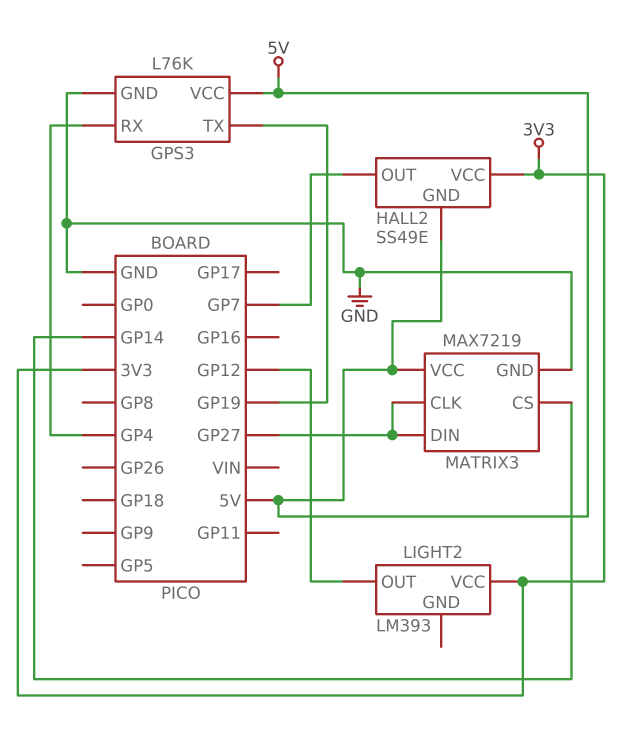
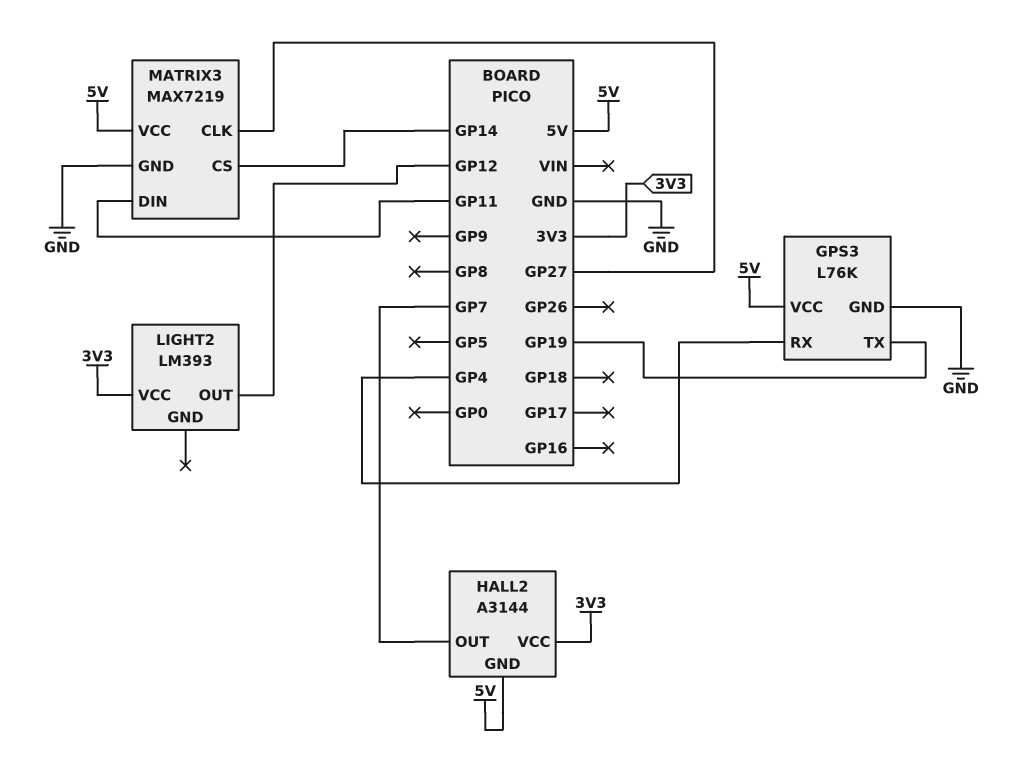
HALL2: SS49E -> A3144
MATRIX3 pin DIN: GP27 -> GP11

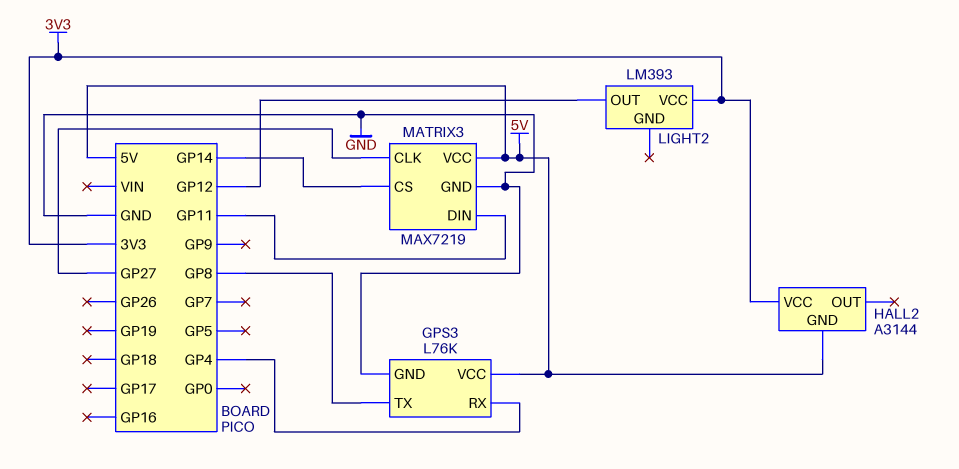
GPS3 pin TX: GP19 -> GP8
HALL2 pin OUT: GP7 -> none

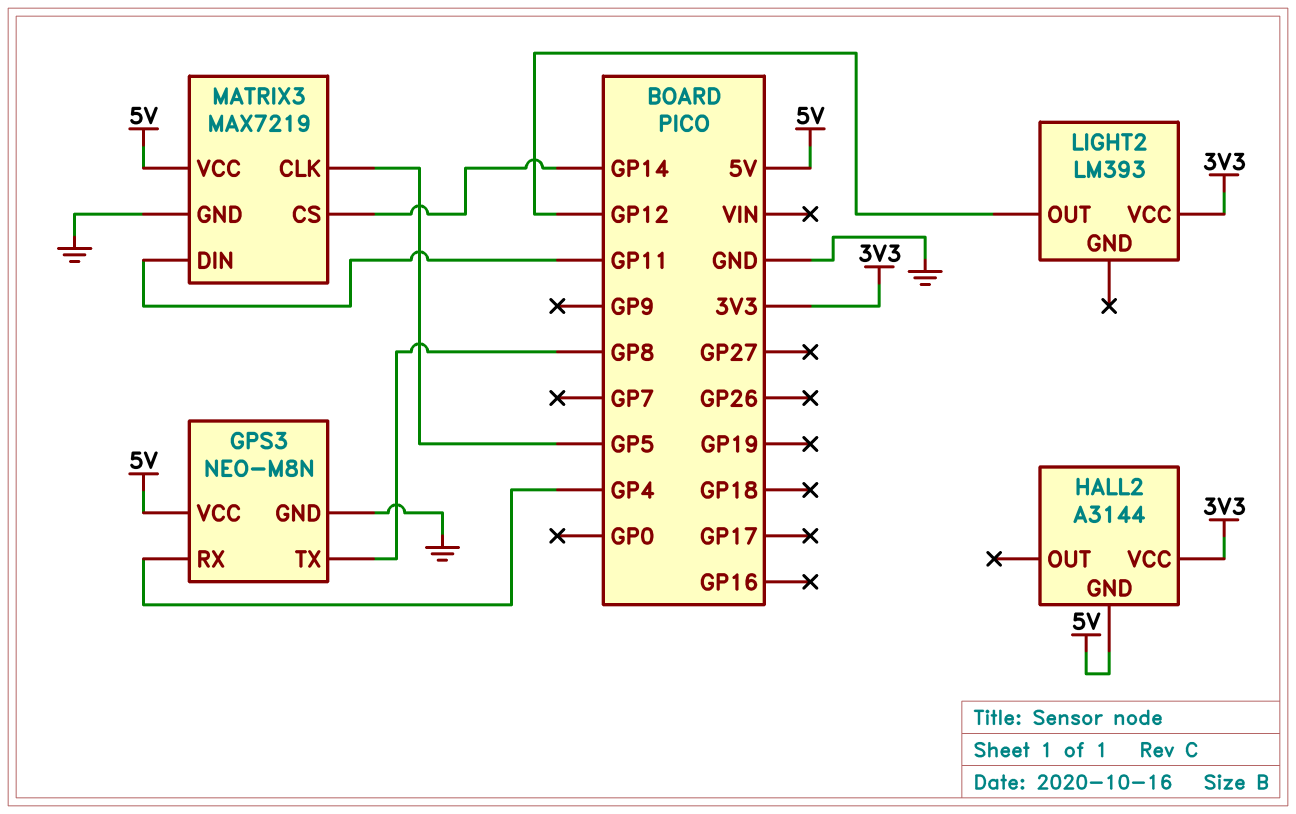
GPS3: L76K -> NEO-M8N
MATRIX3 pin CLK: GP27 -> GP5

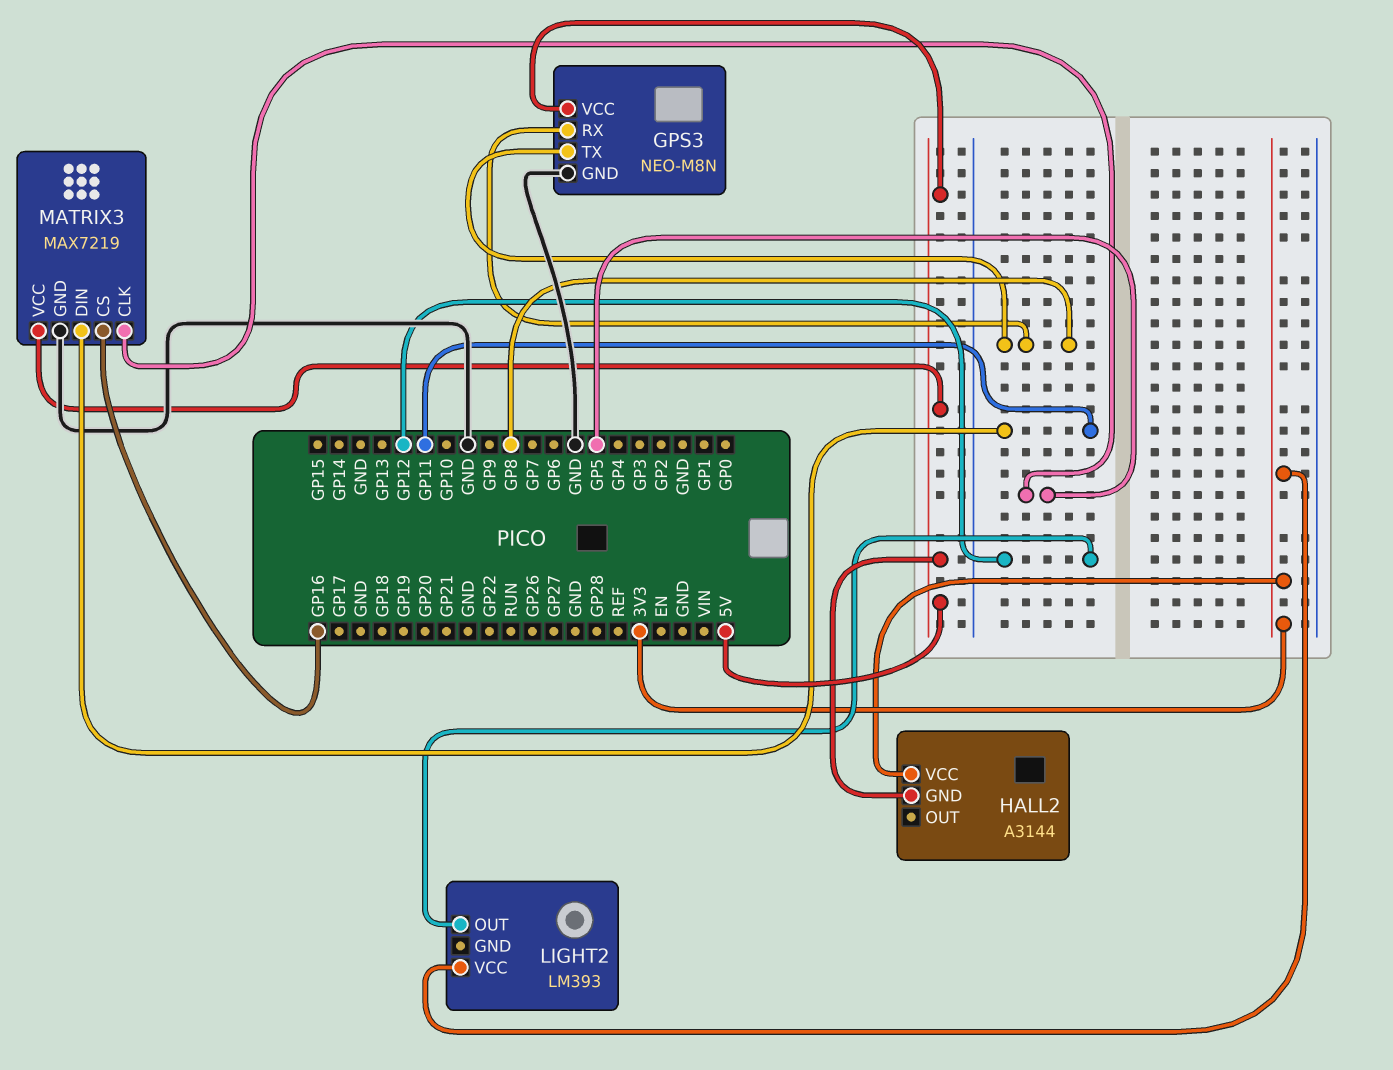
GPS3 pin RX: GP4 -> GP8
MATRIX3 pin CS: GP14 -> GP16

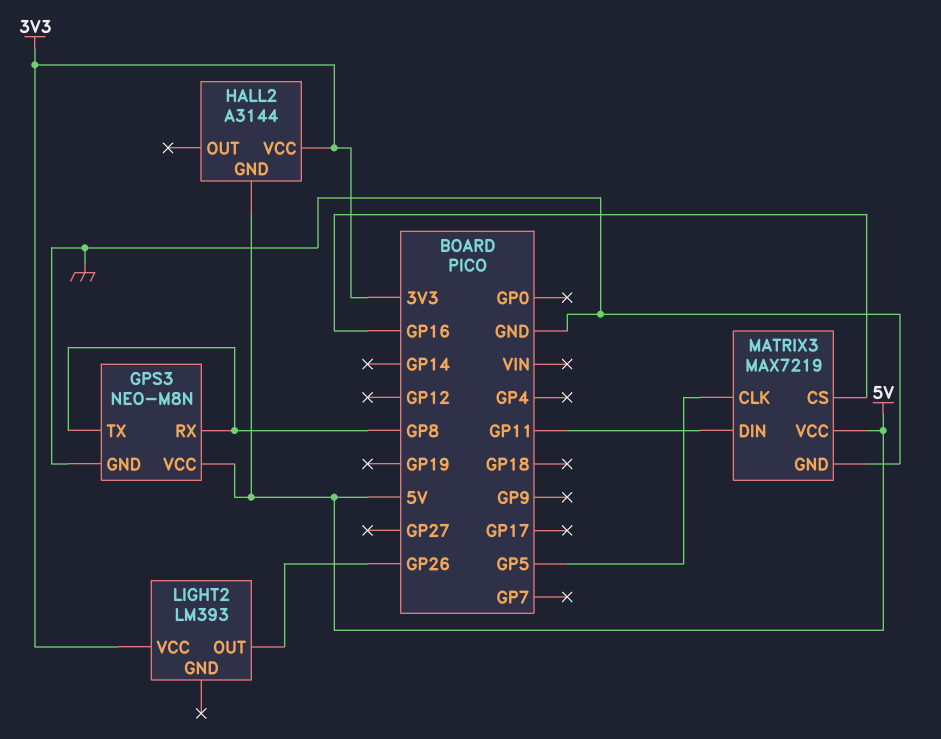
LIGHT2 pin OUT: GP12 -> GP26

